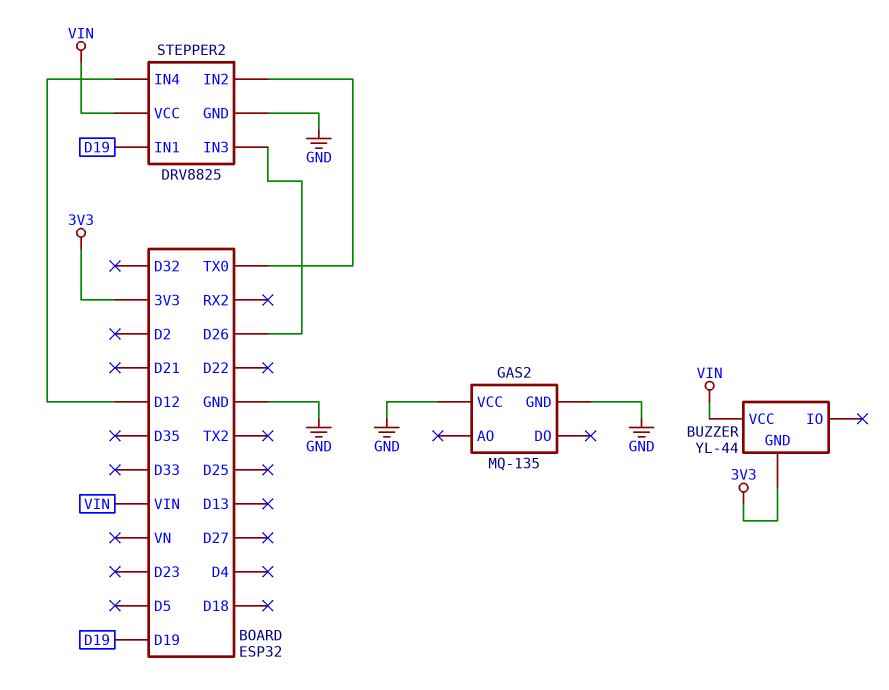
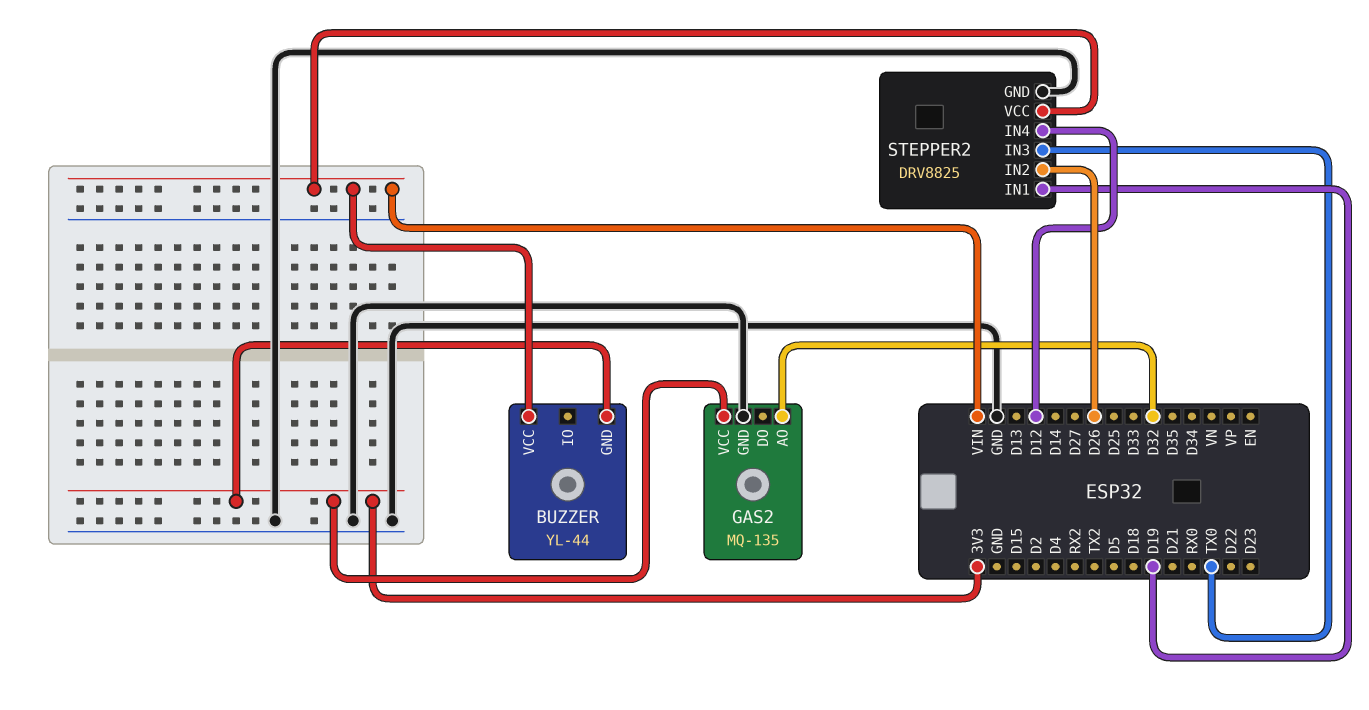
GAS2 pin AO: none -> D32
GAS2 pin VCC: GND -> 3V3
STEPPER2 pin IN2: TX0 -> D26
STEPPER2 pin IN3: D26 -> TX0

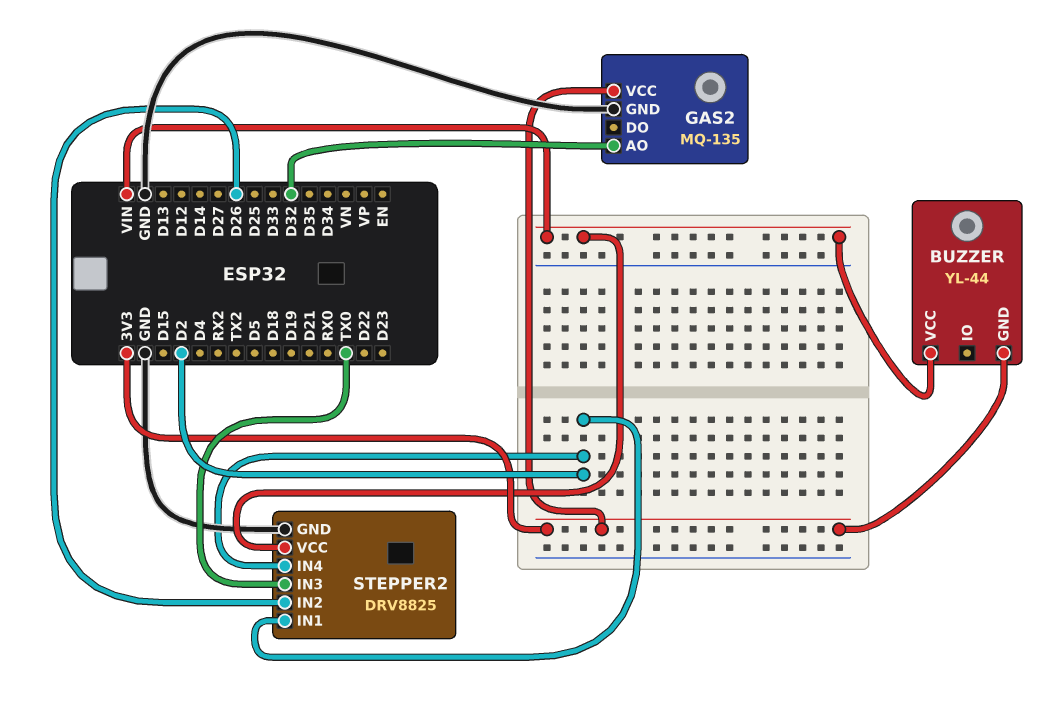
STEPPER2 pin IN1: D19 -> D2
STEPPER2 pin IN4: D12 -> D2

